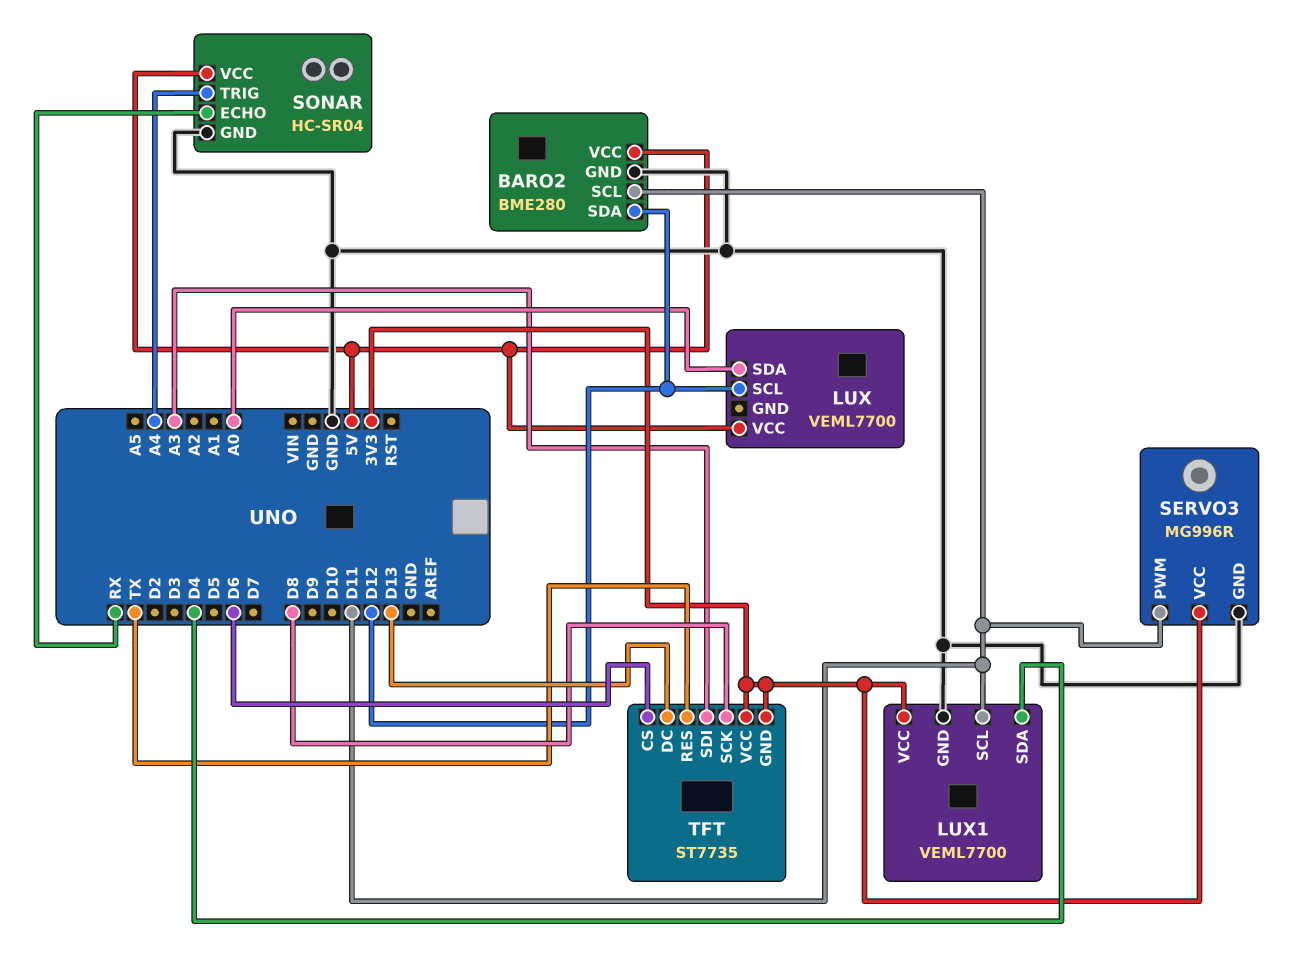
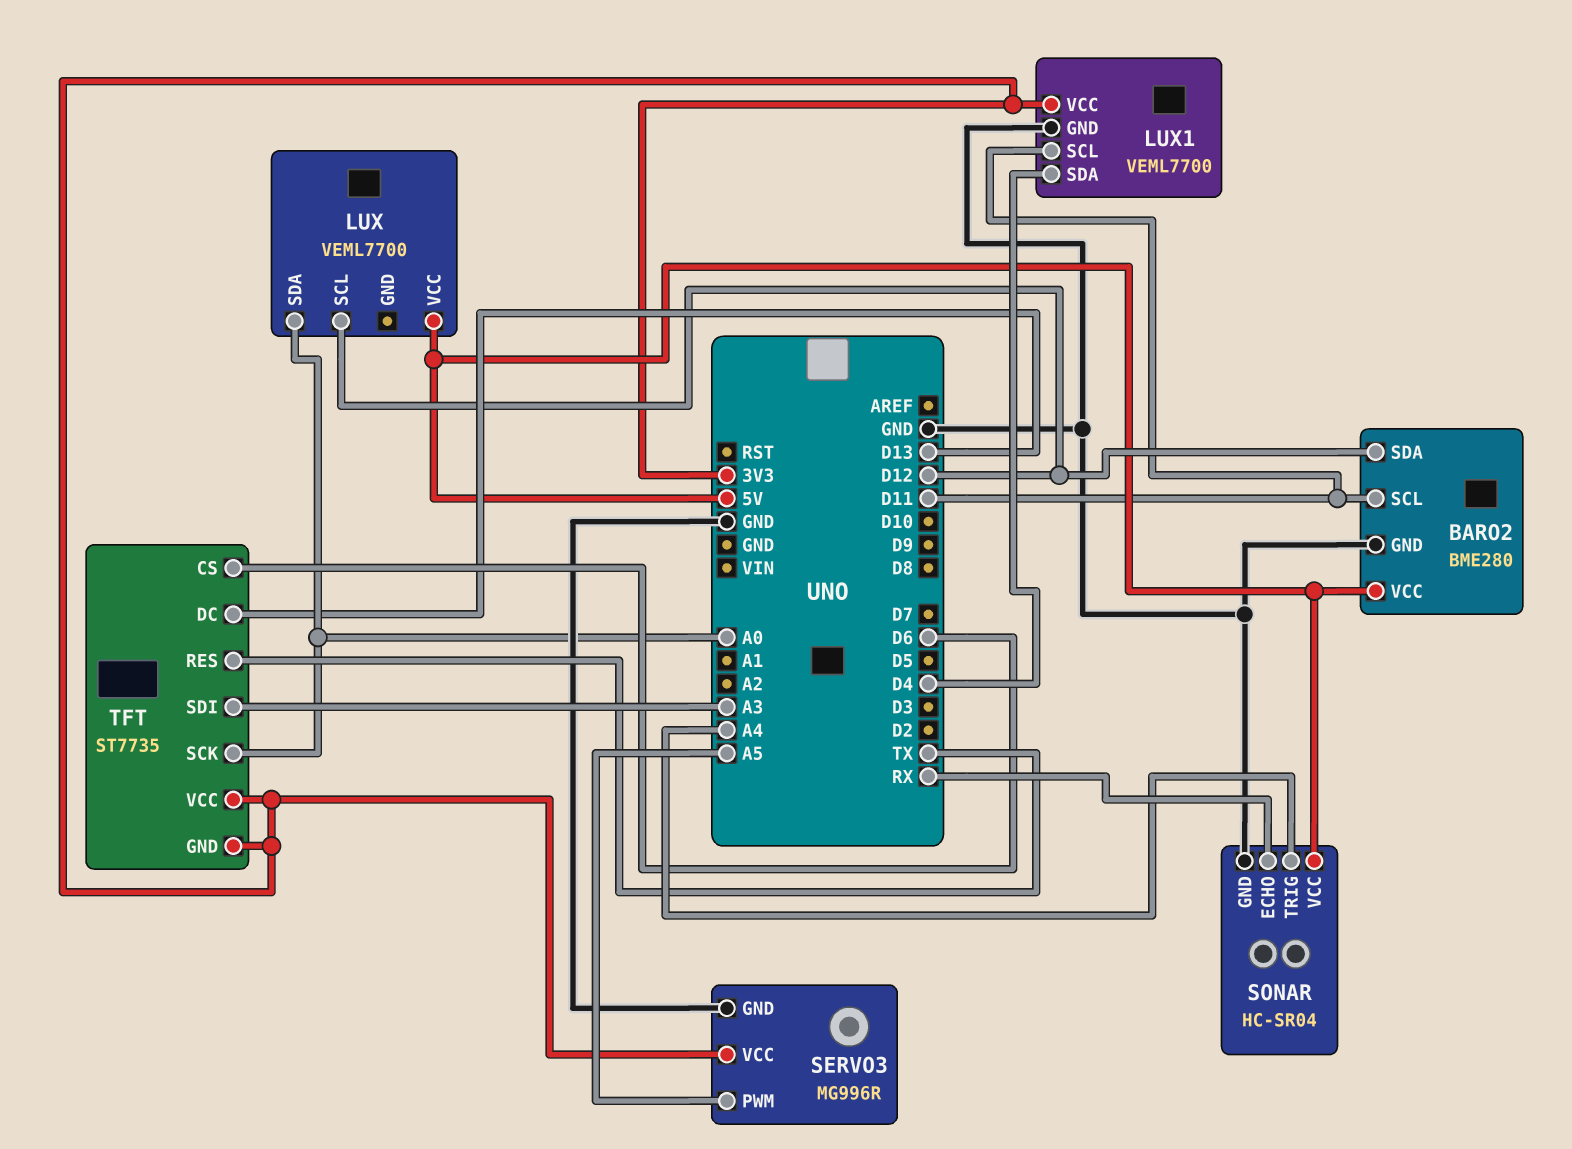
SERVO3 pin PWM: D11 -> A5
TFT pin SCK: D8 -> A0

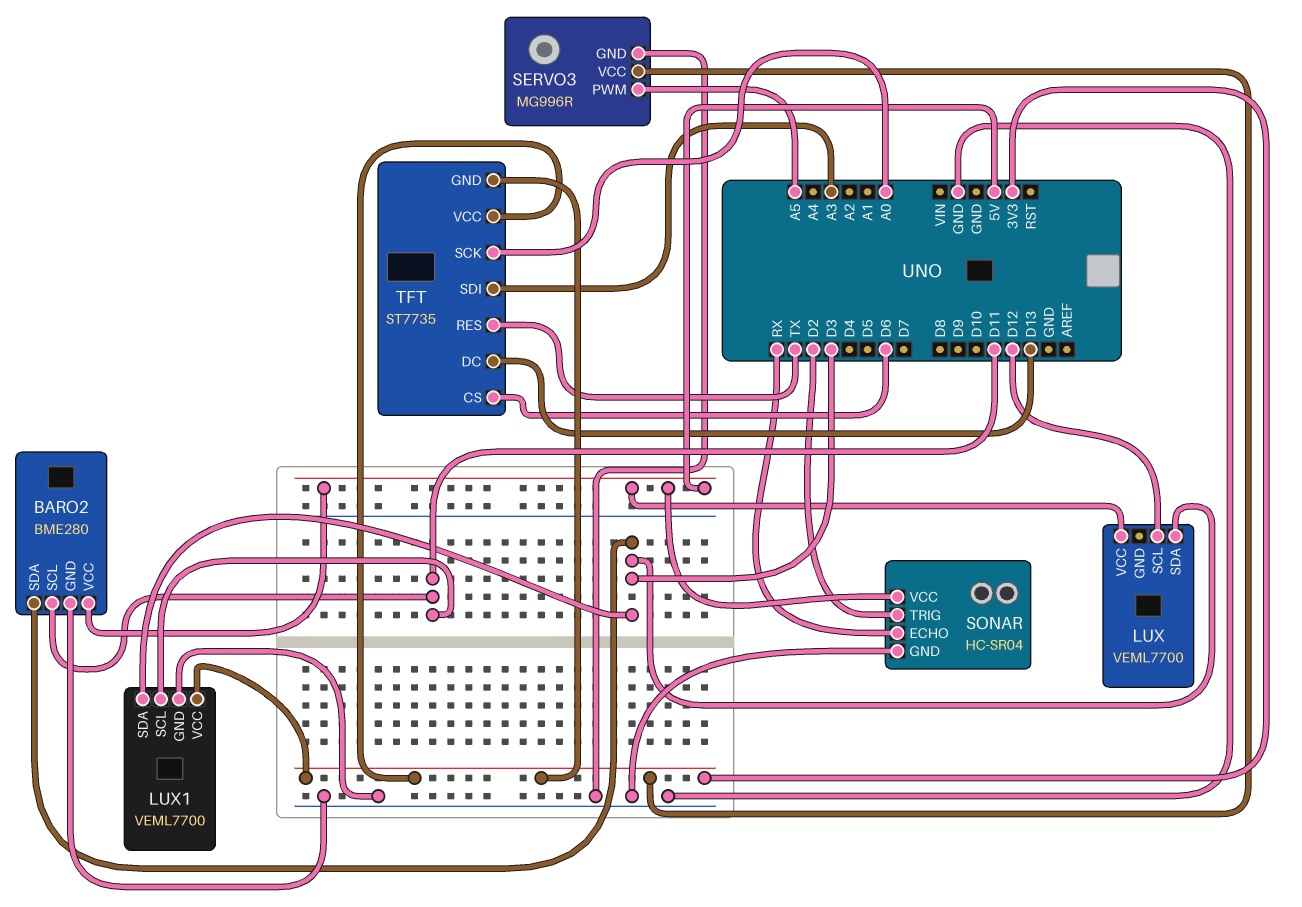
BARO2 pin SDA: D12 -> D3
LUX pin SDA: A0 -> D3
LUX1 pin SDA: D4 -> D3
SONAR pin TRIG: A4 -> D2

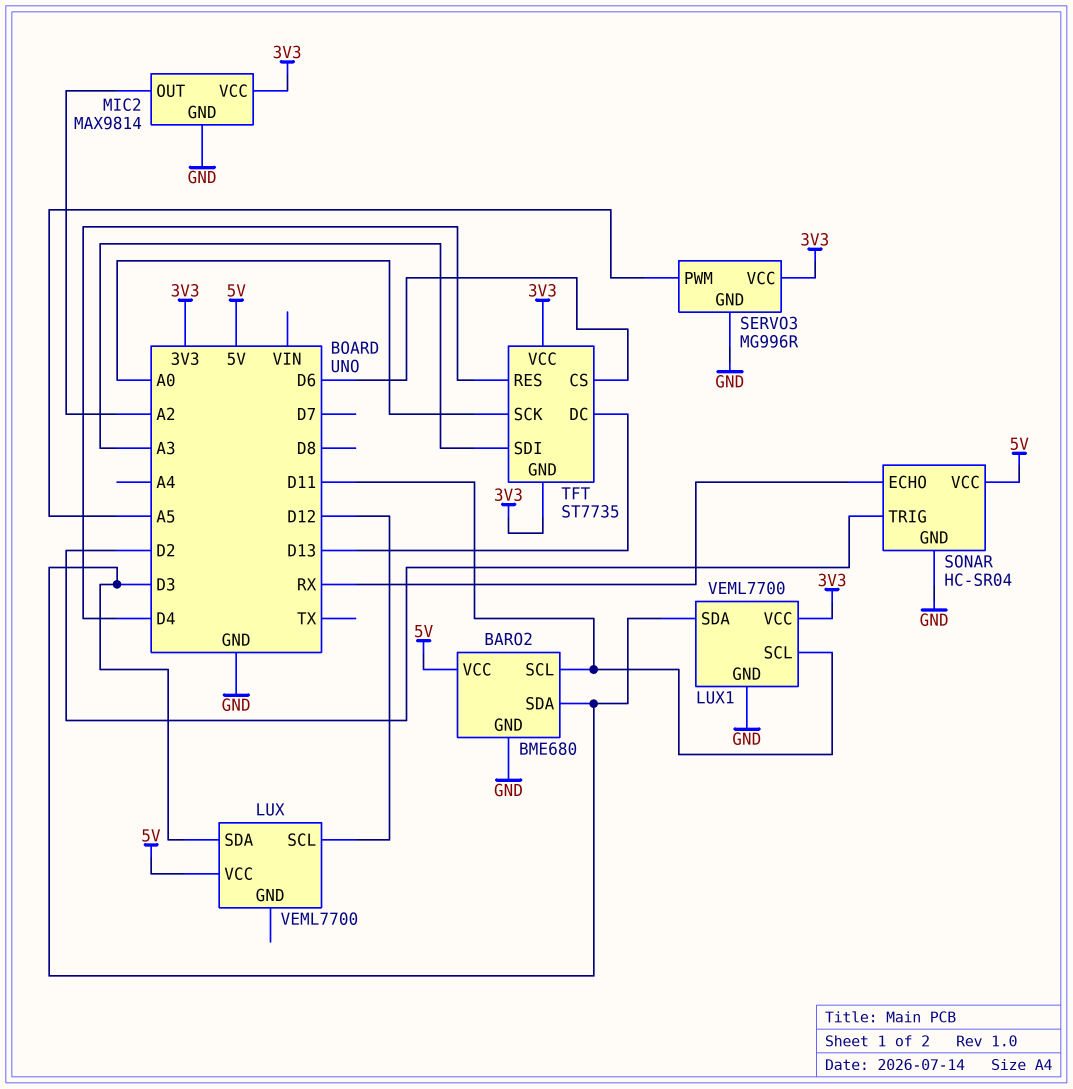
BARO2: BME280 -> BME680
MIC2: none -> MAX9814
MIC2 pin GND: none -> GND
MIC2 pin OUT: none -> A2
MIC2 pin VCC: none -> 3V3
TFT pin RES: TX -> D4

